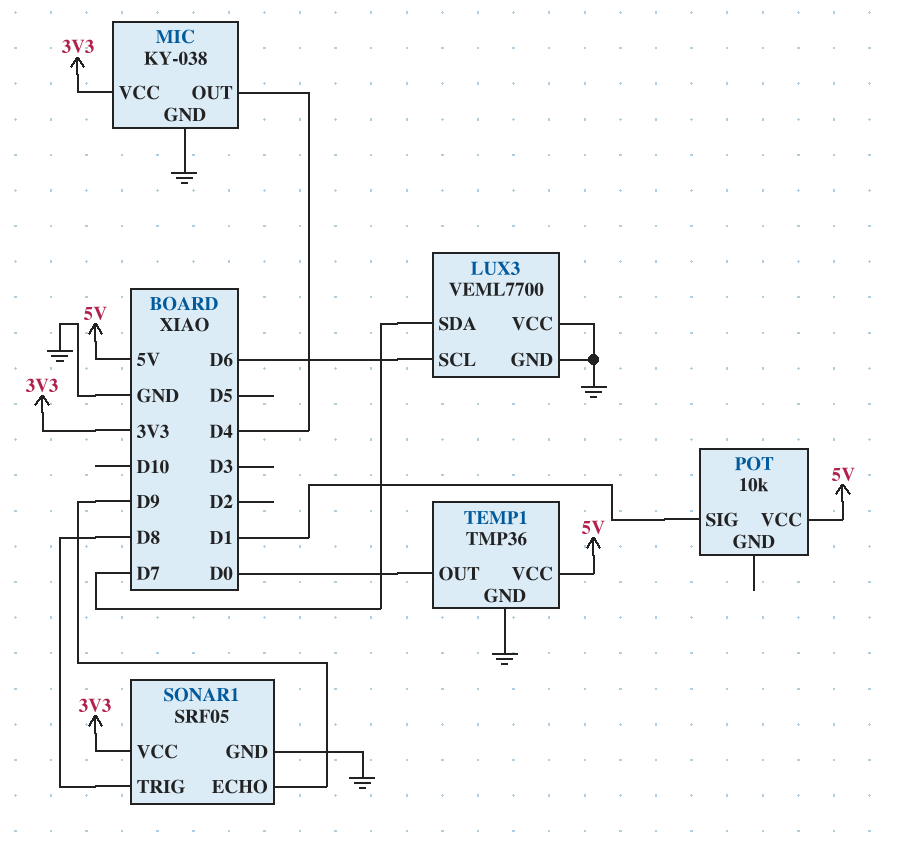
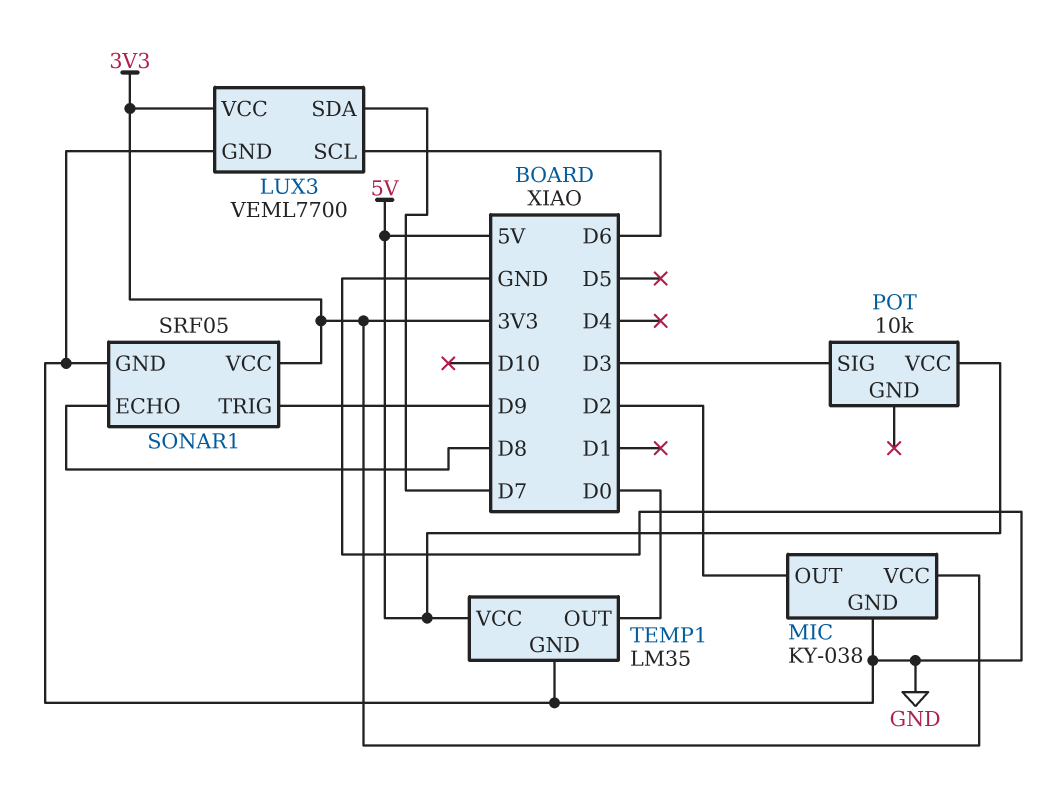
LUX3 pin VCC: GND -> 3V3
MIC pin OUT: D4 -> D2
POT pin SIG: D1 -> D3
SONAR1 pin ECHO: D9 -> D8
SONAR1 pin TRIG: D8 -> D9
TEMP1: TMP36 -> LM35

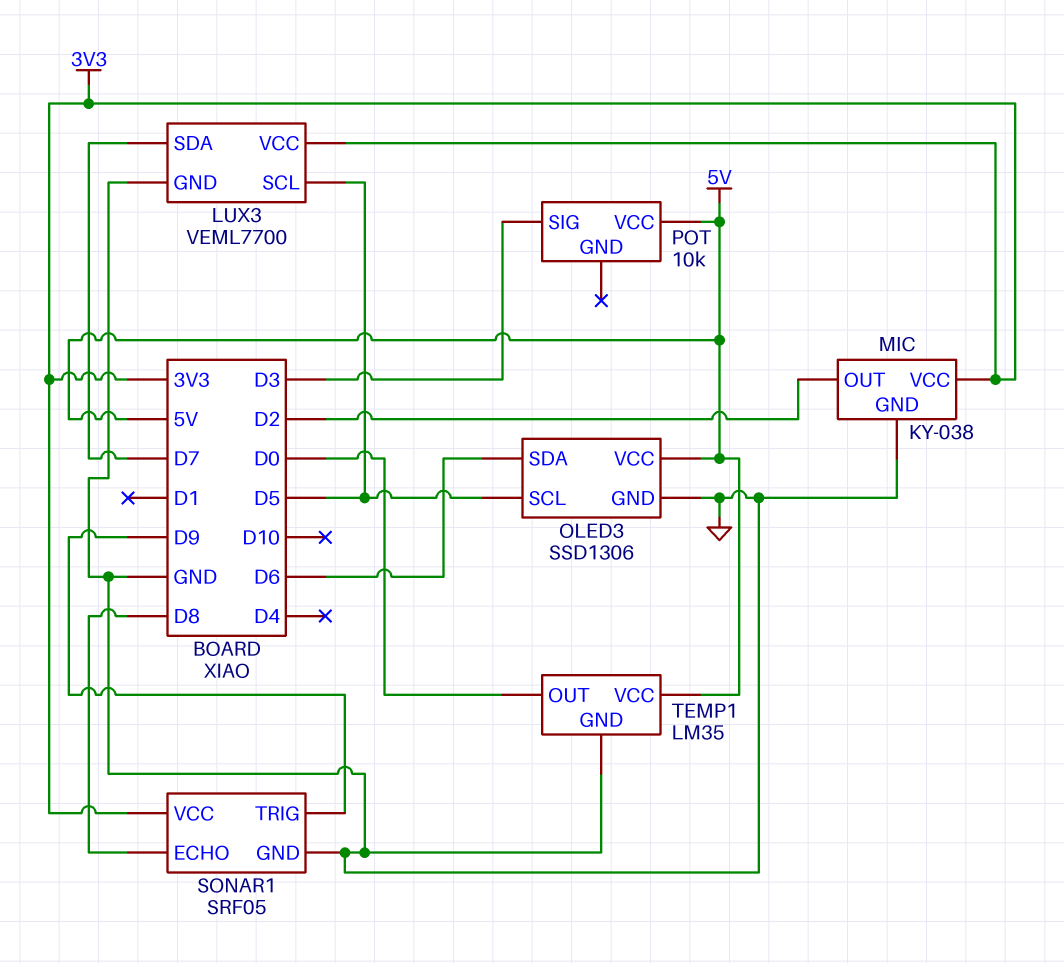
LUX3 pin SCL: D6 -> D5
OLED3: none -> SSD1306
OLED3 pin GND: none -> GND
OLED3 pin SCL: none -> D5
OLED3 pin SDA: none -> D6
OLED3 pin VCC: none -> 5V

